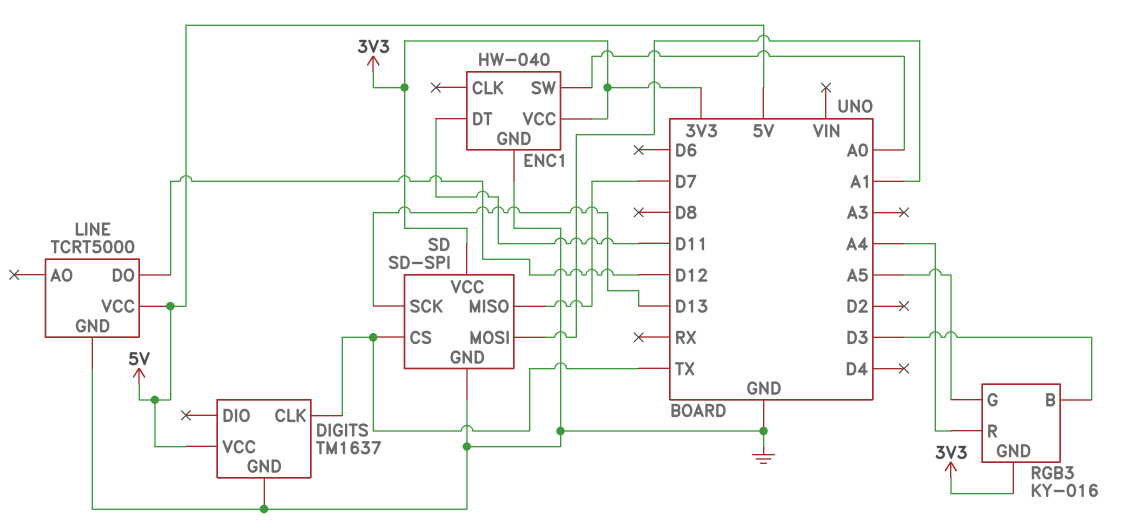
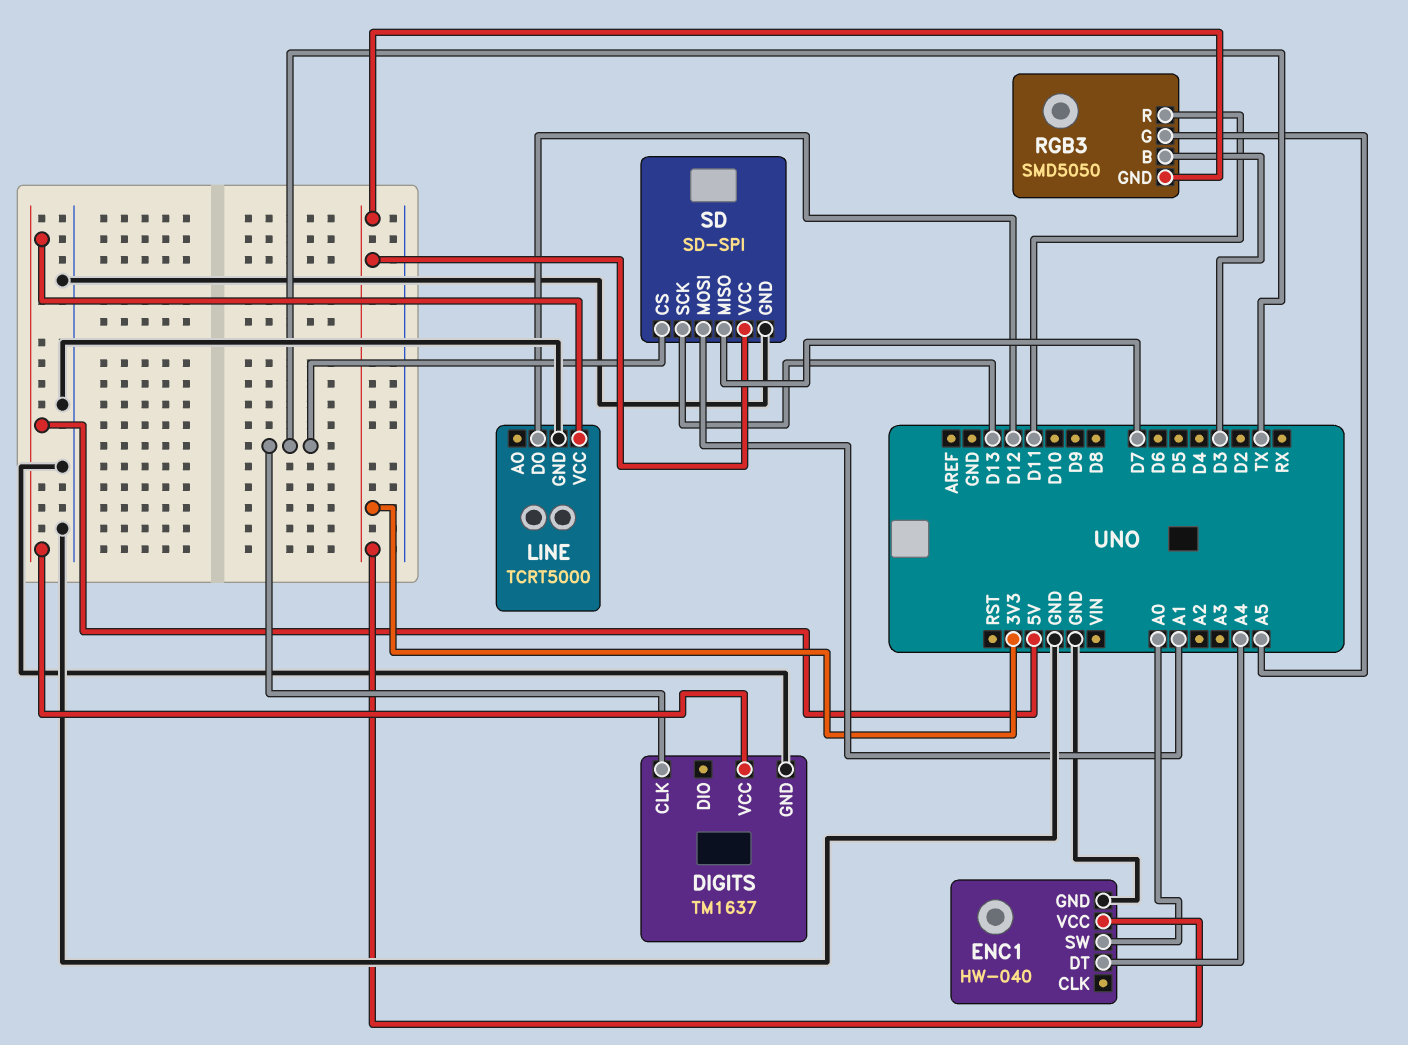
ENC1 pin DT: D11 -> A4
RGB3: KY-016 -> SMD5050
RGB3 pin R: A4 -> D11

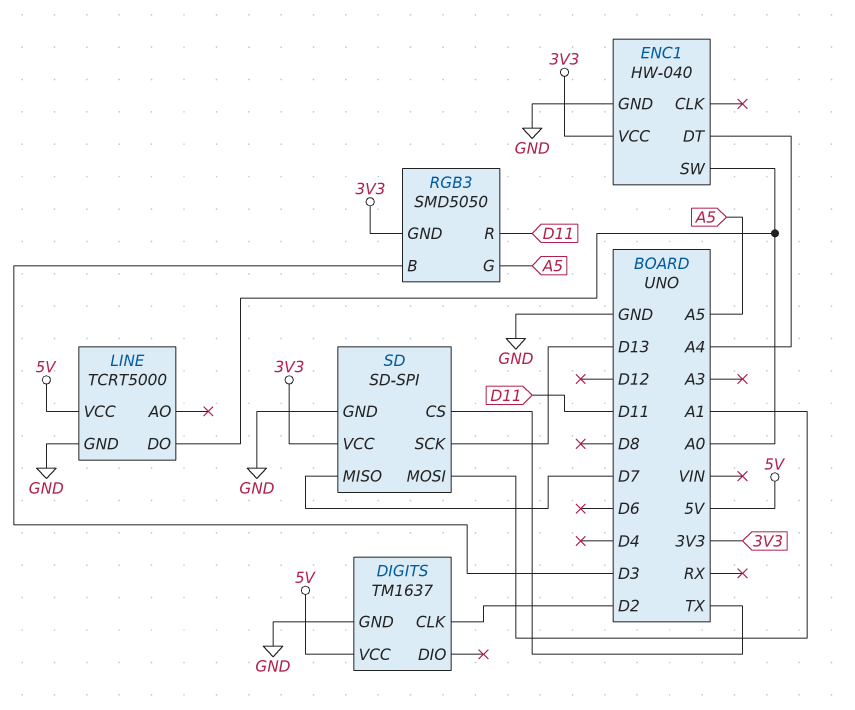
DIGITS pin CLK: TX -> D2
LINE pin DO: D12 -> A0

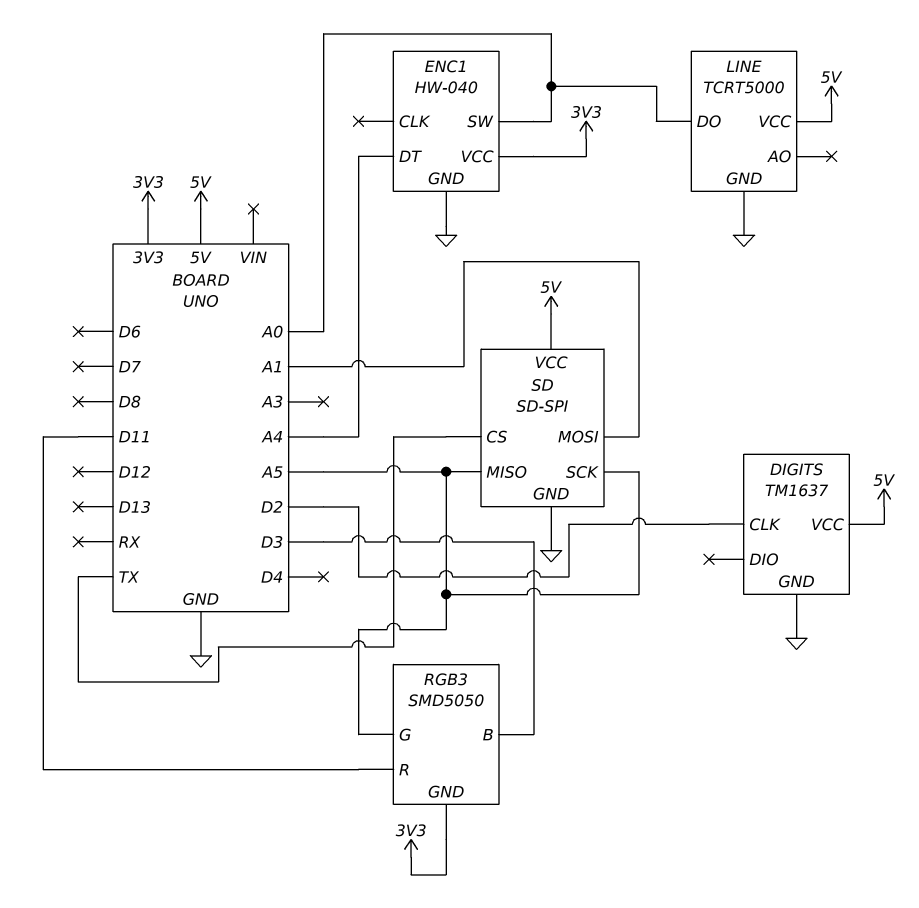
SD pin MISO: D7 -> A5
SD pin SCK: D13 -> A5
SD pin VCC: 3V3 -> 5V

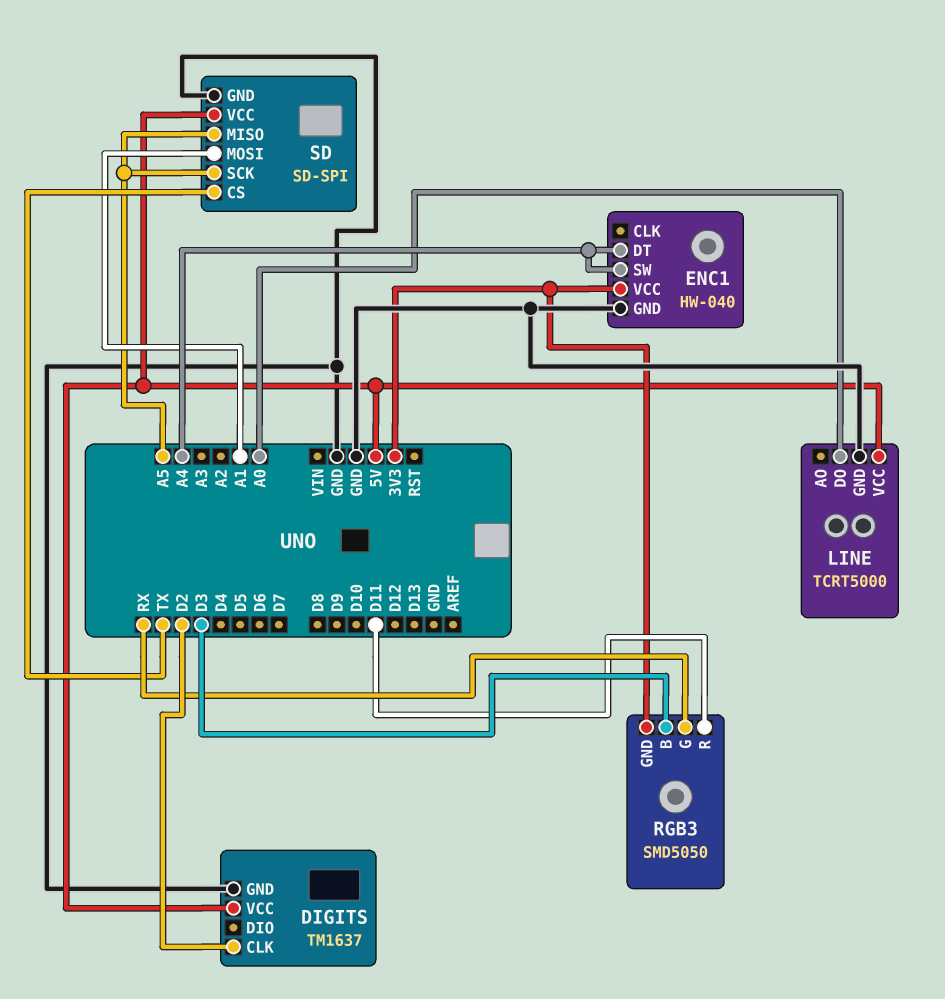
ENC1 pin SW: A0 -> A4
RGB3 pin G: A5 -> RX

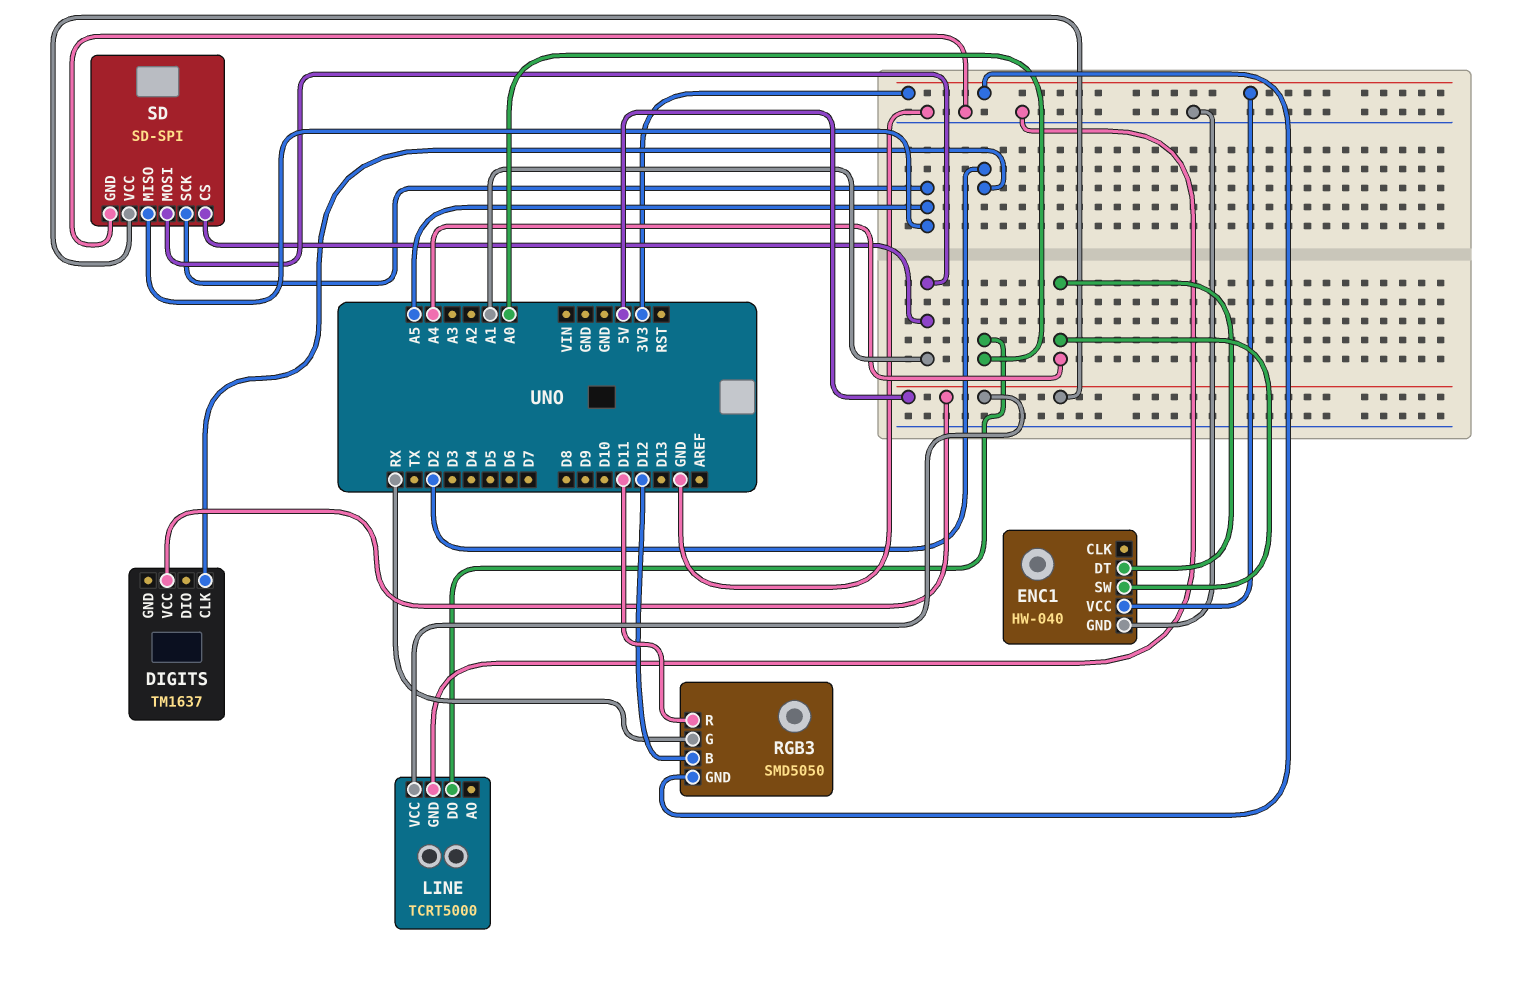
DIGITS pin GND: GND -> none
RGB3 pin B: D3 -> D12
SD pin CS: TX -> A1

